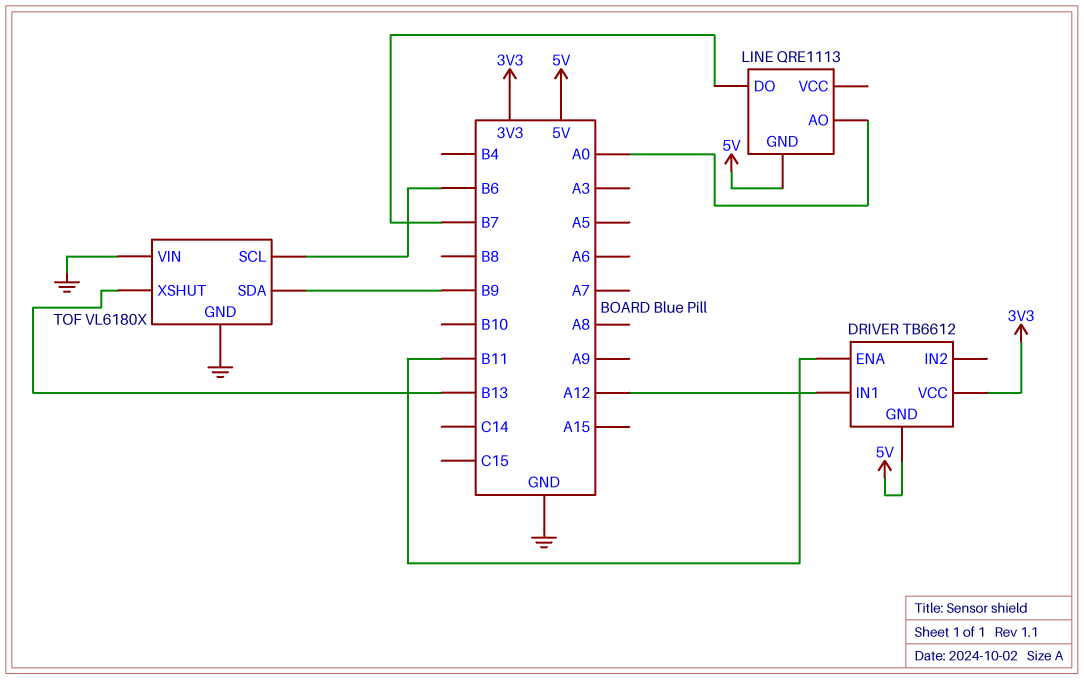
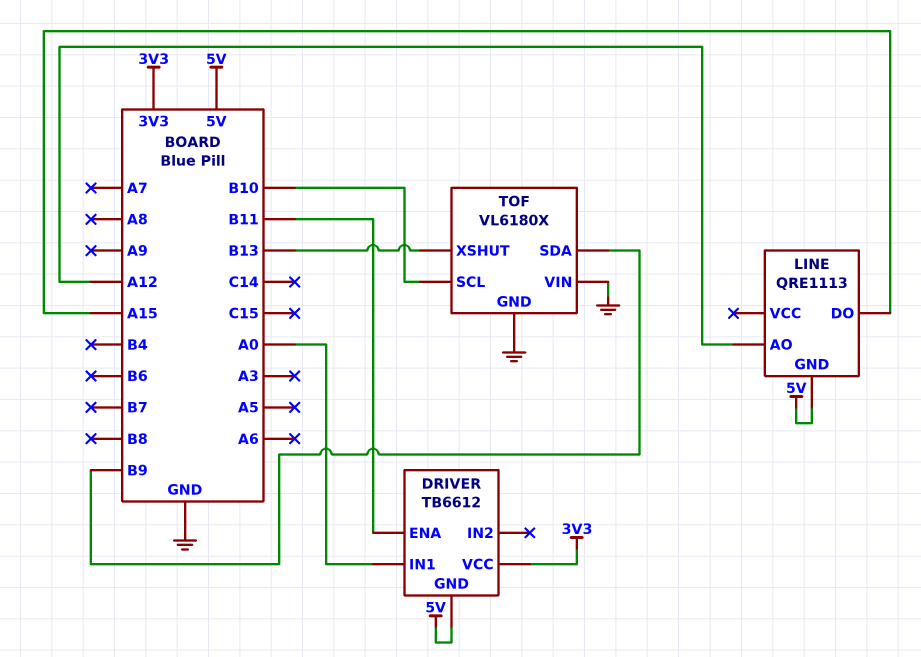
DRIVER pin IN1: A12 -> A0
LINE pin AO: A0 -> A12
LINE pin DO: B7 -> A15
TOF pin SCL: B6 -> B10

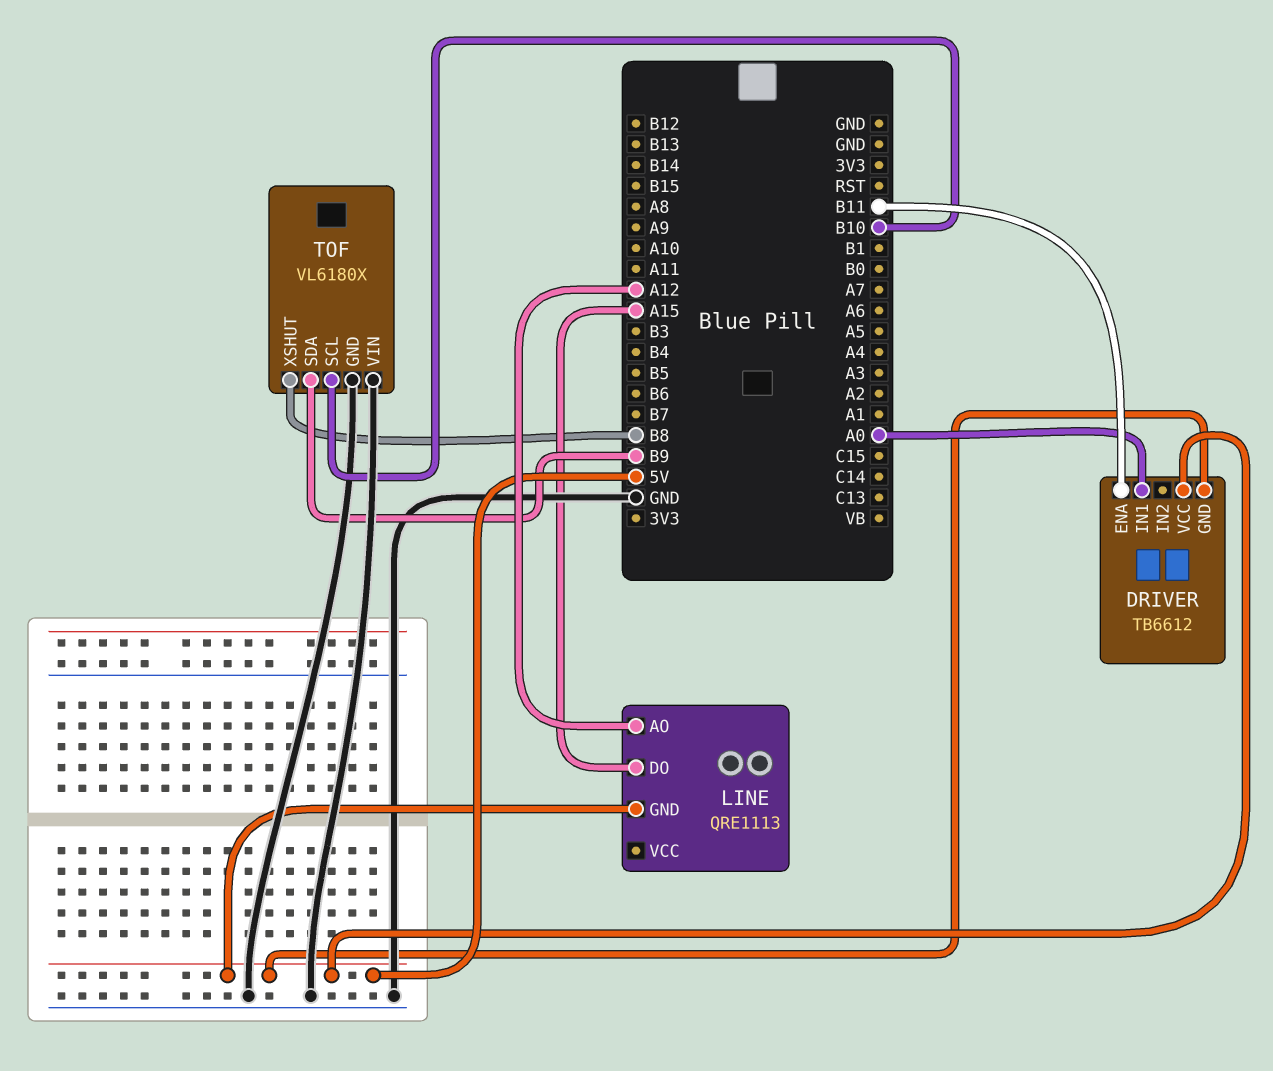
DRIVER pin VCC: 3V3 -> 5V
TOF pin XSHUT: B13 -> B8

